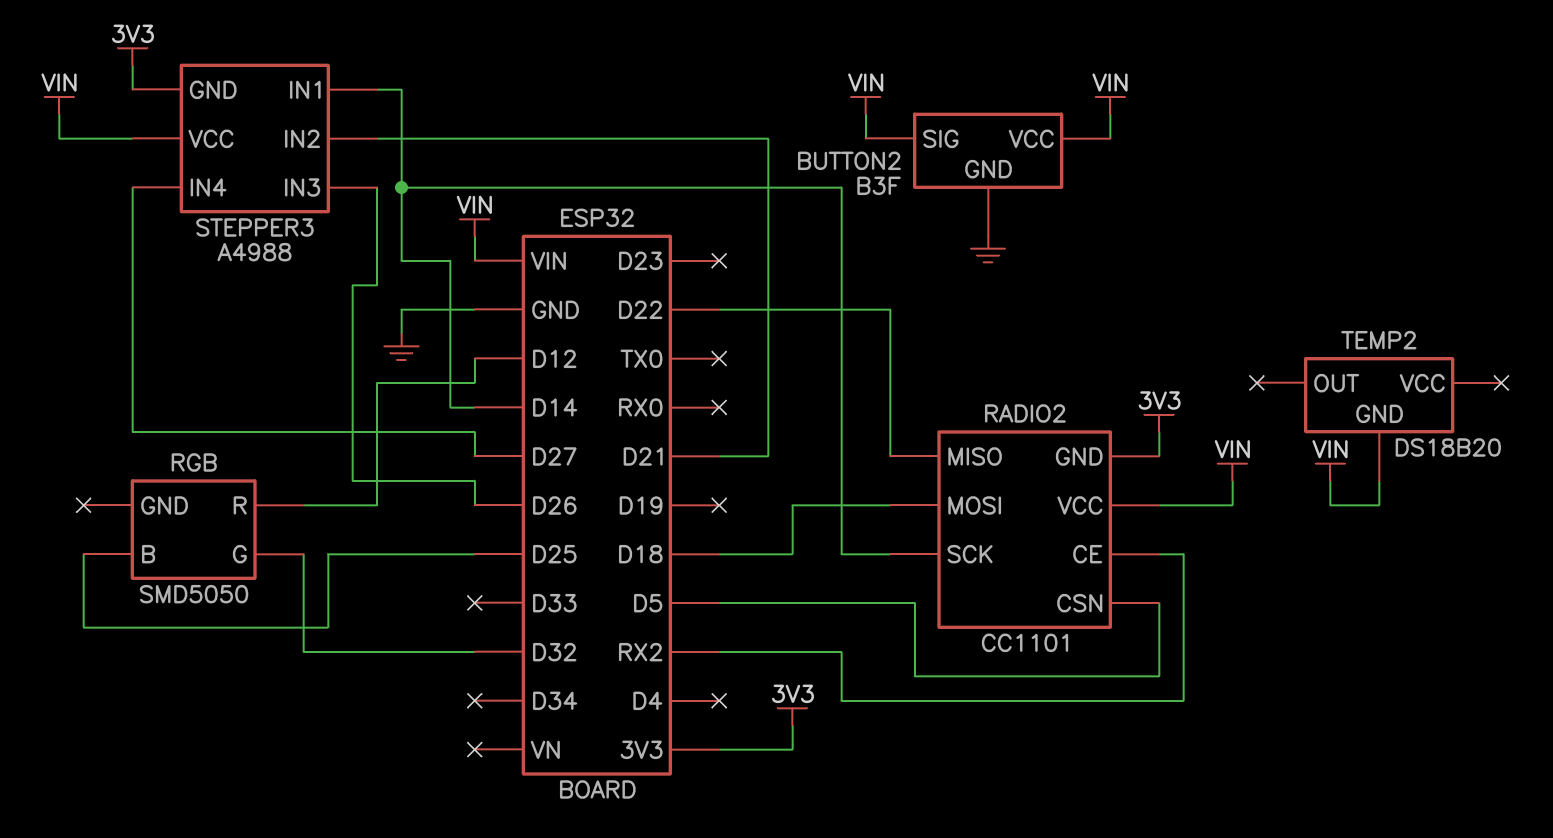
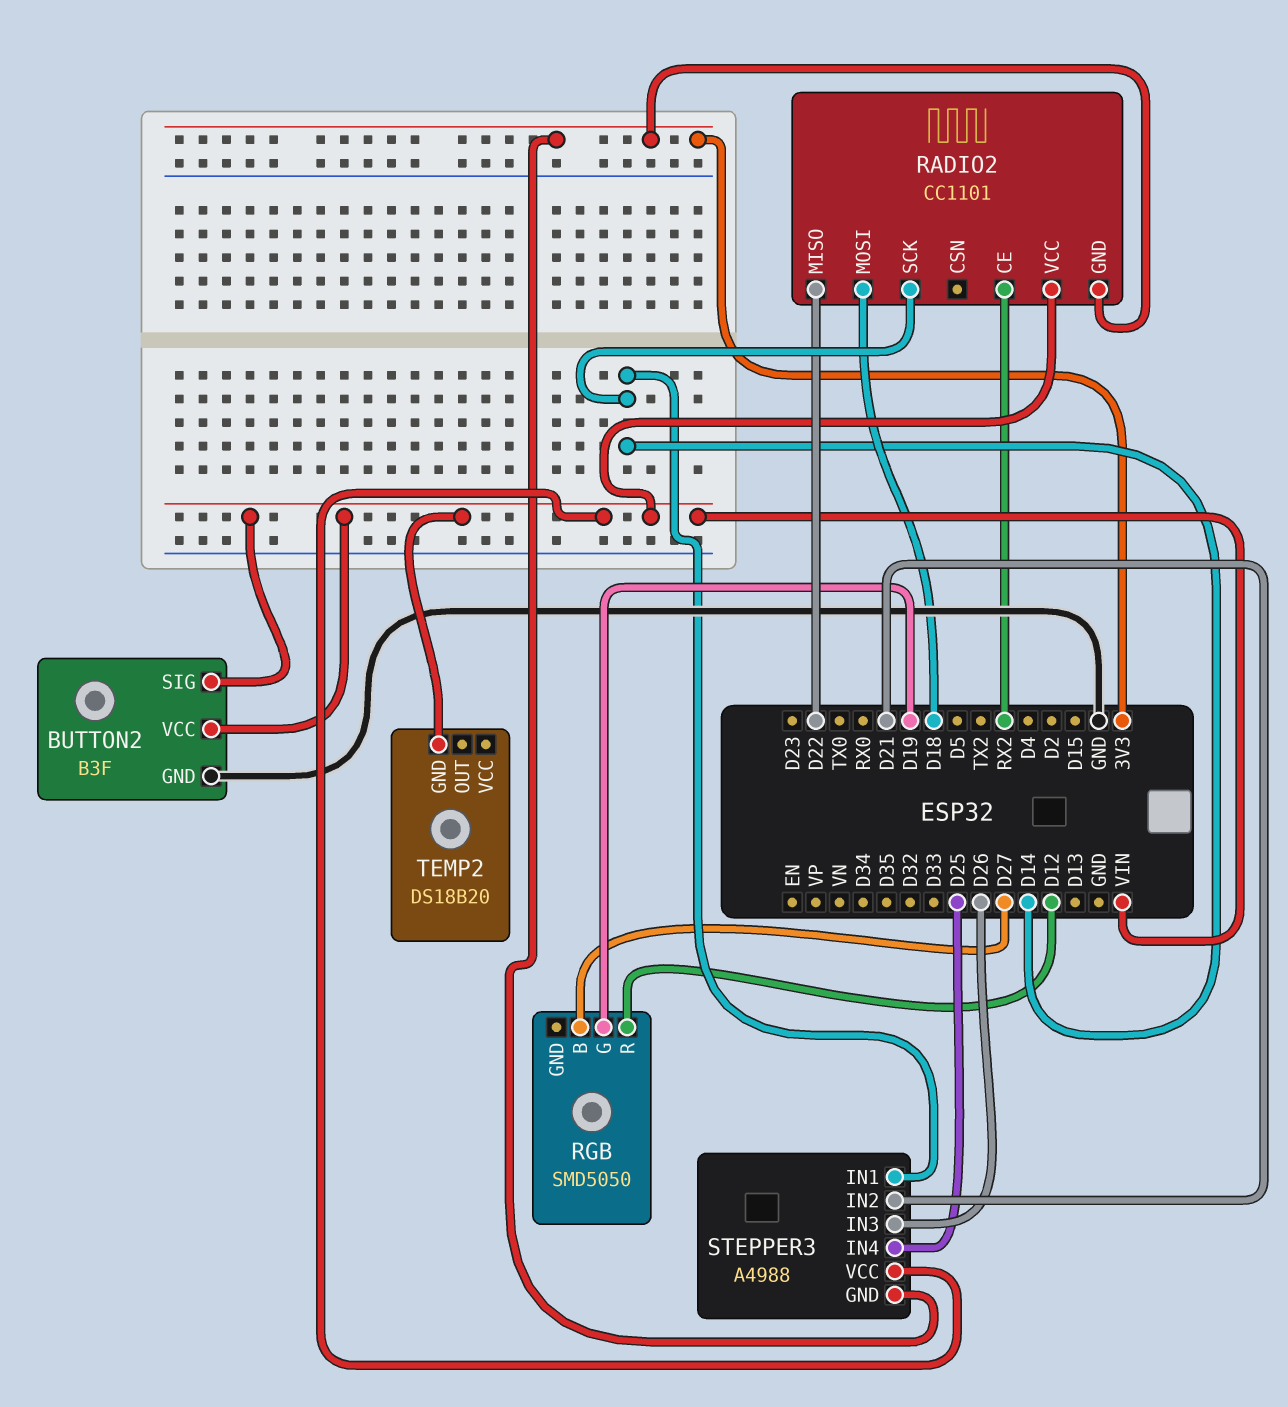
RADIO2 pin CSN: D5 -> none
RGB pin B: D25 -> D27
RGB pin G: D32 -> D19
STEPPER3 pin IN4: D27 -> D25

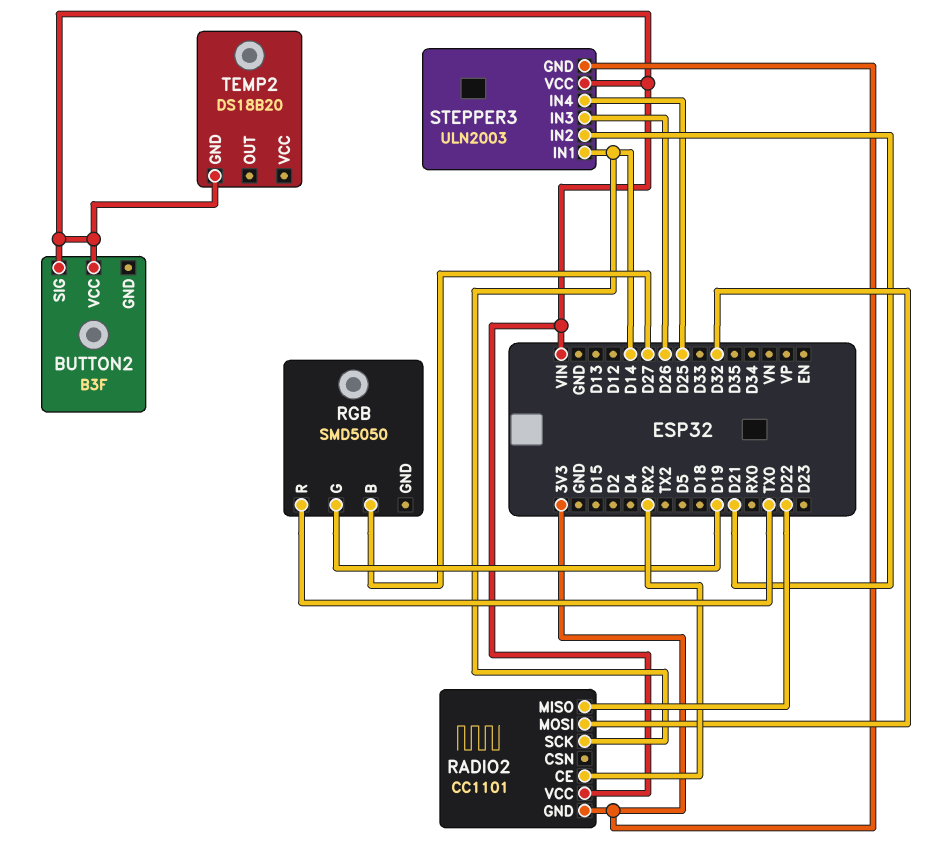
BUTTON2 pin GND: GND -> none
RADIO2 pin MOSI: D18 -> D32
RGB pin R: D12 -> TX0
STEPPER3: A4988 -> ULN2003

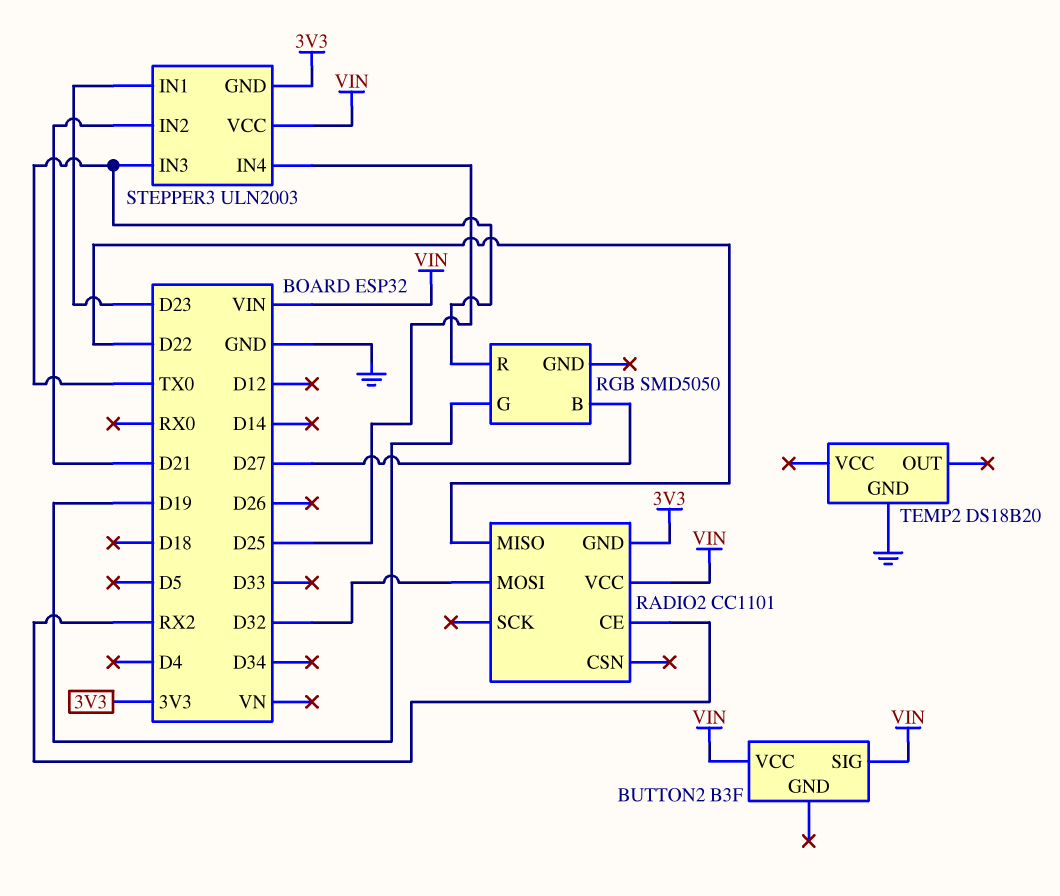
RADIO2 pin SCK: D14 -> none
STEPPER3 pin IN1: D14 -> D23
STEPPER3 pin IN3: D26 -> TX0
TEMP2 pin GND: VIN -> GND

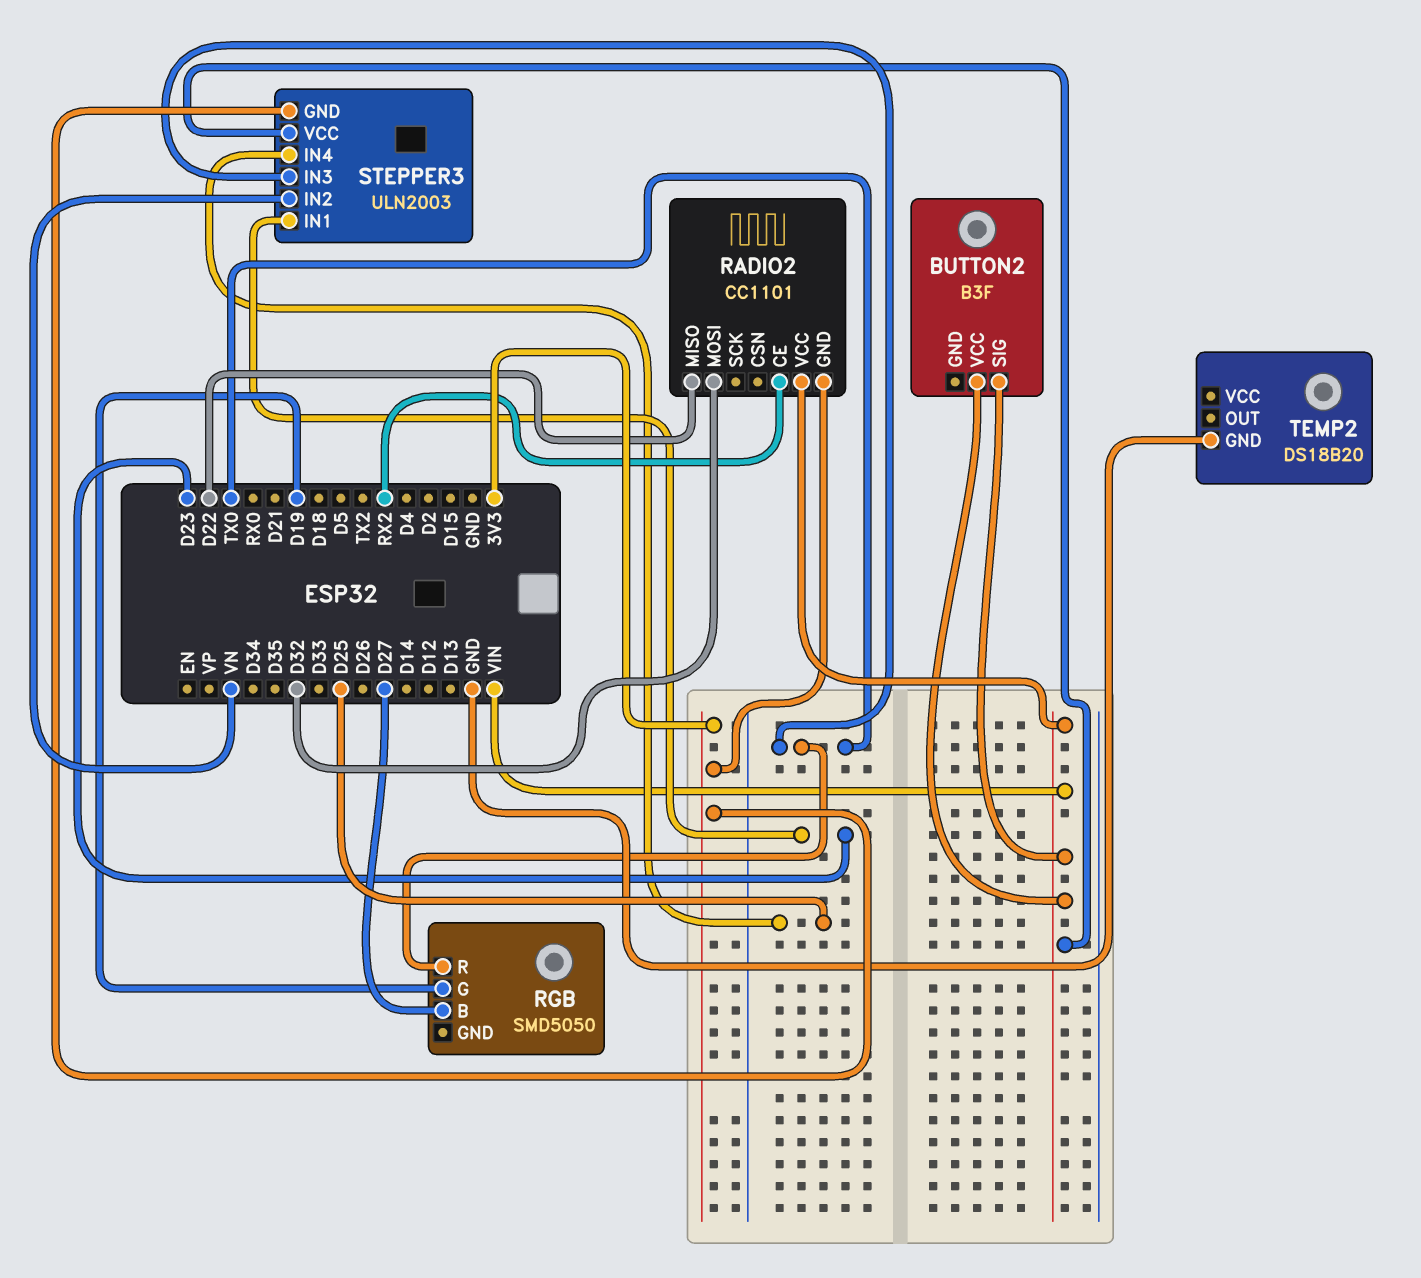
STEPPER3 pin IN2: D21 -> VN

